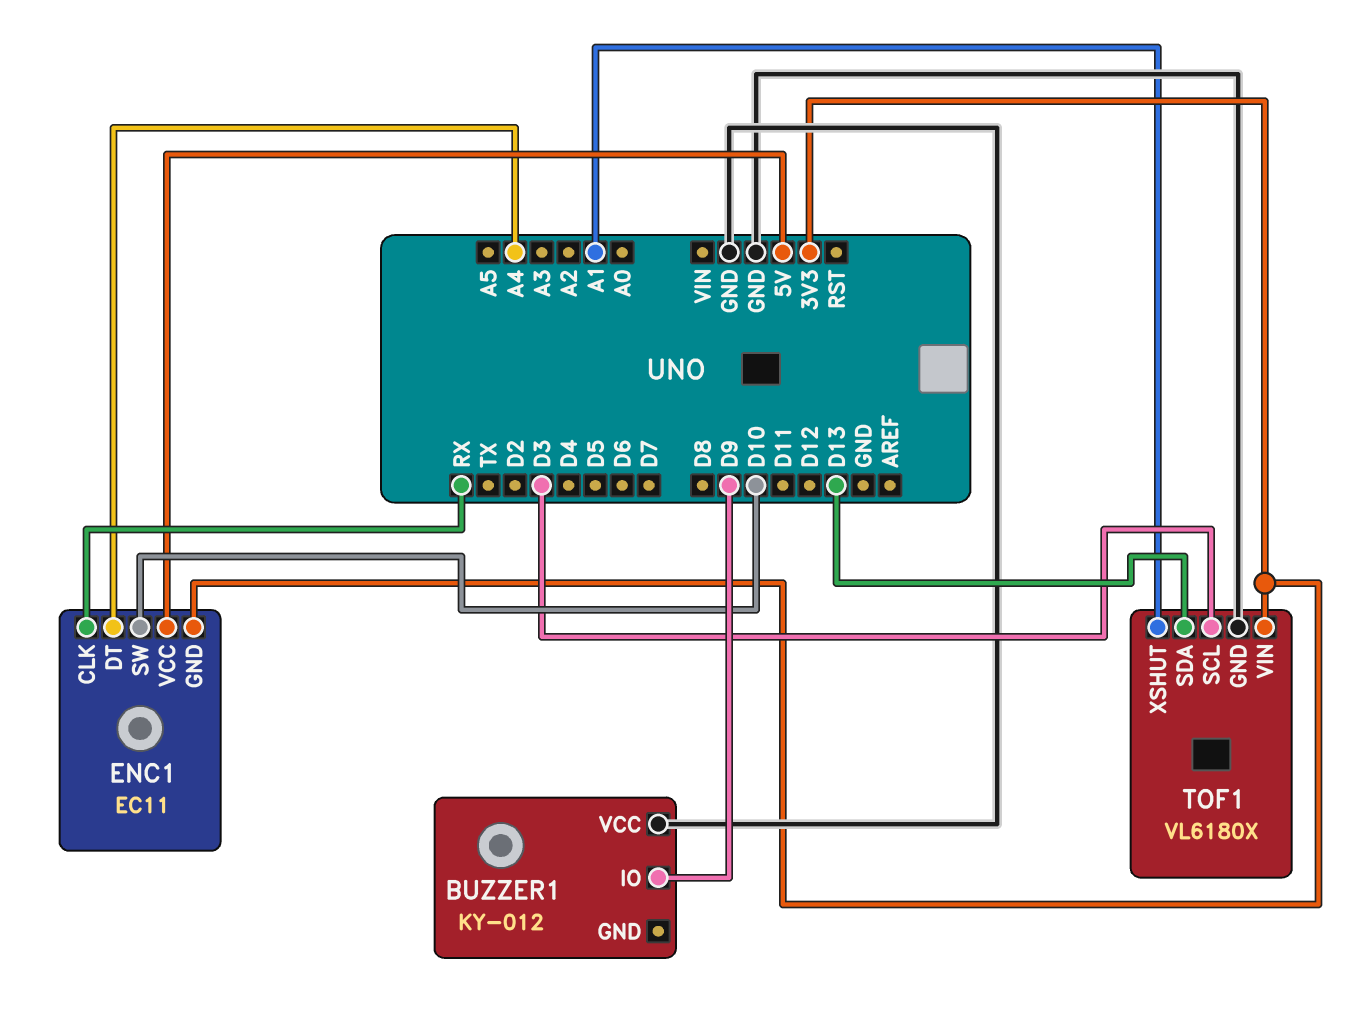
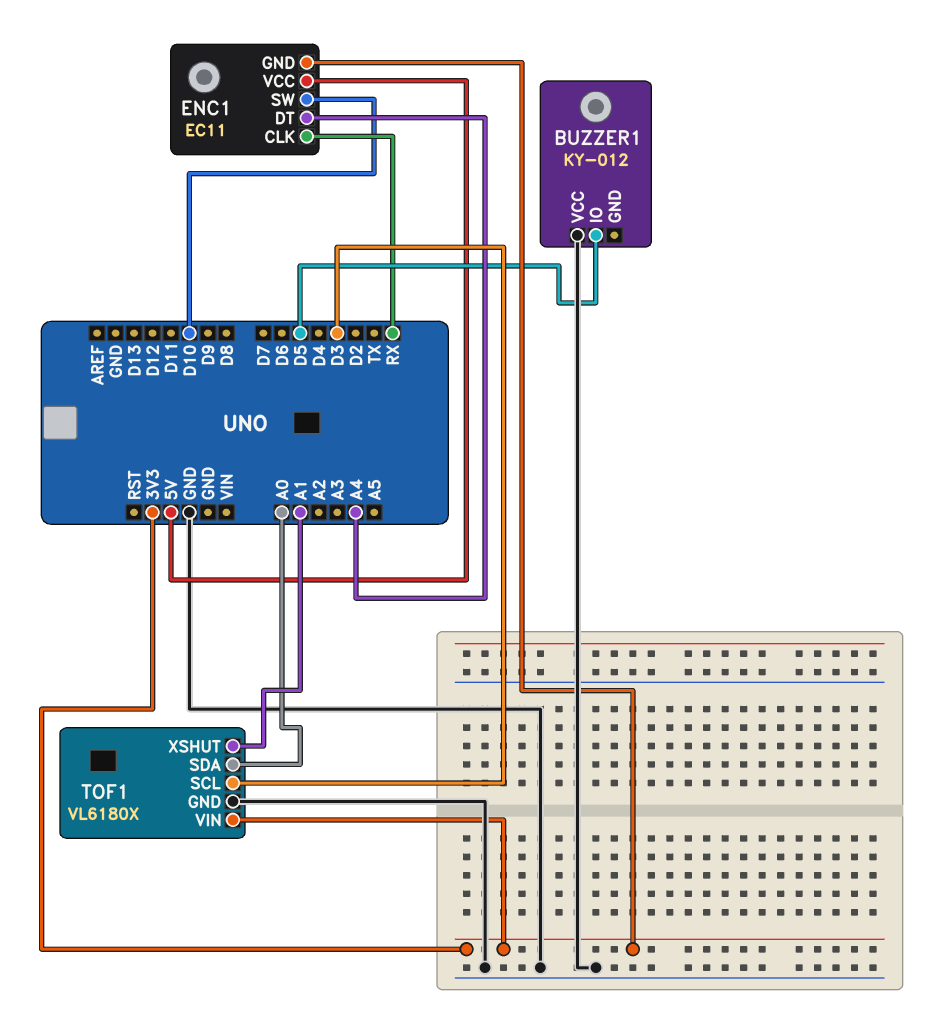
BUZZER1 pin IO: D9 -> D5
TOF1 pin SDA: D13 -> A0

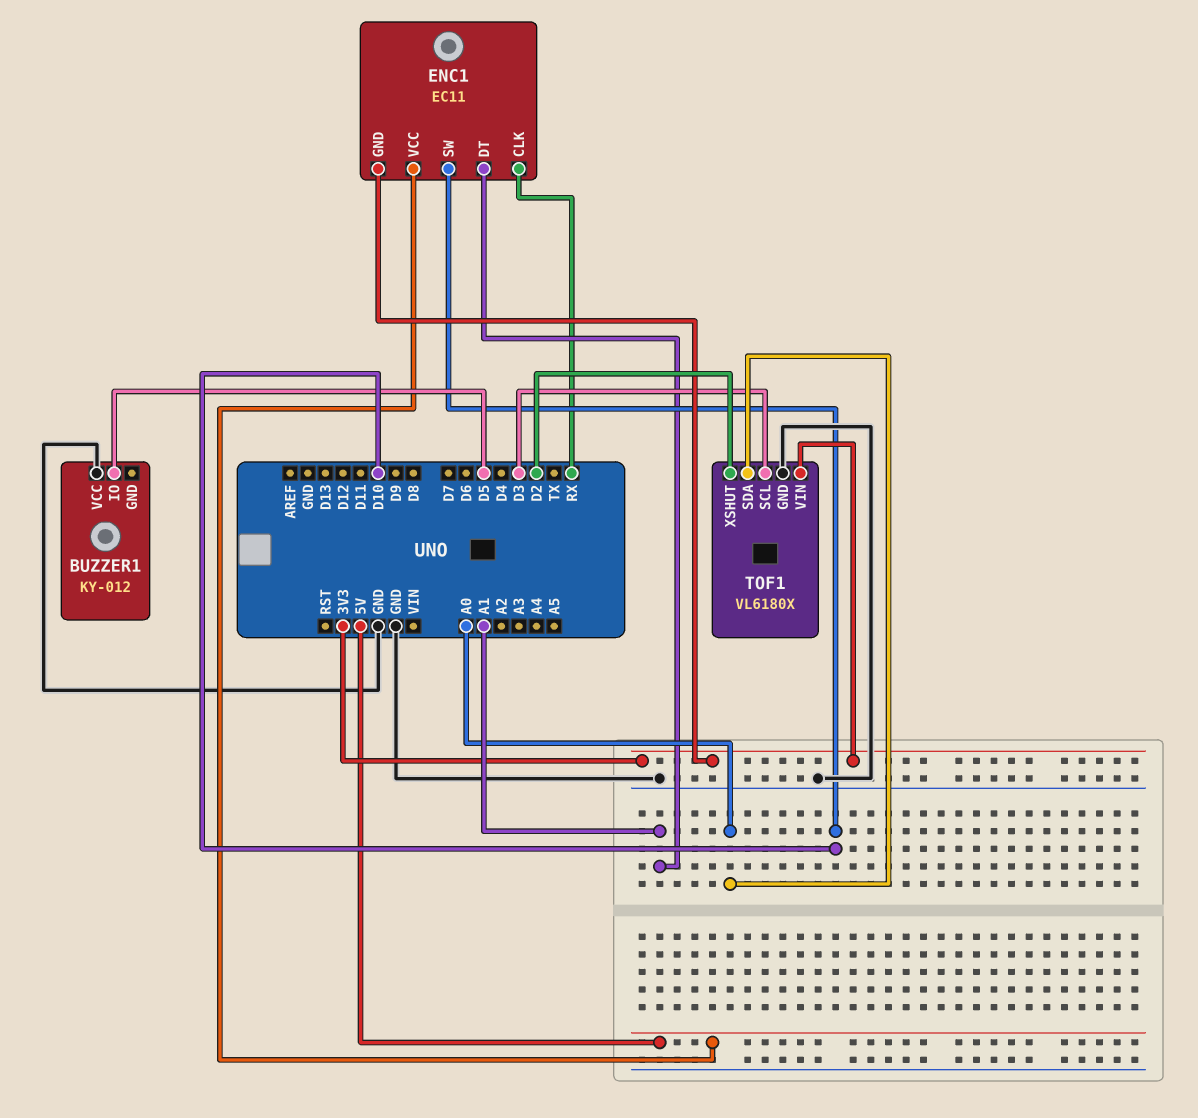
ENC1 pin DT: A4 -> A1
TOF1 pin XSHUT: A1 -> D2

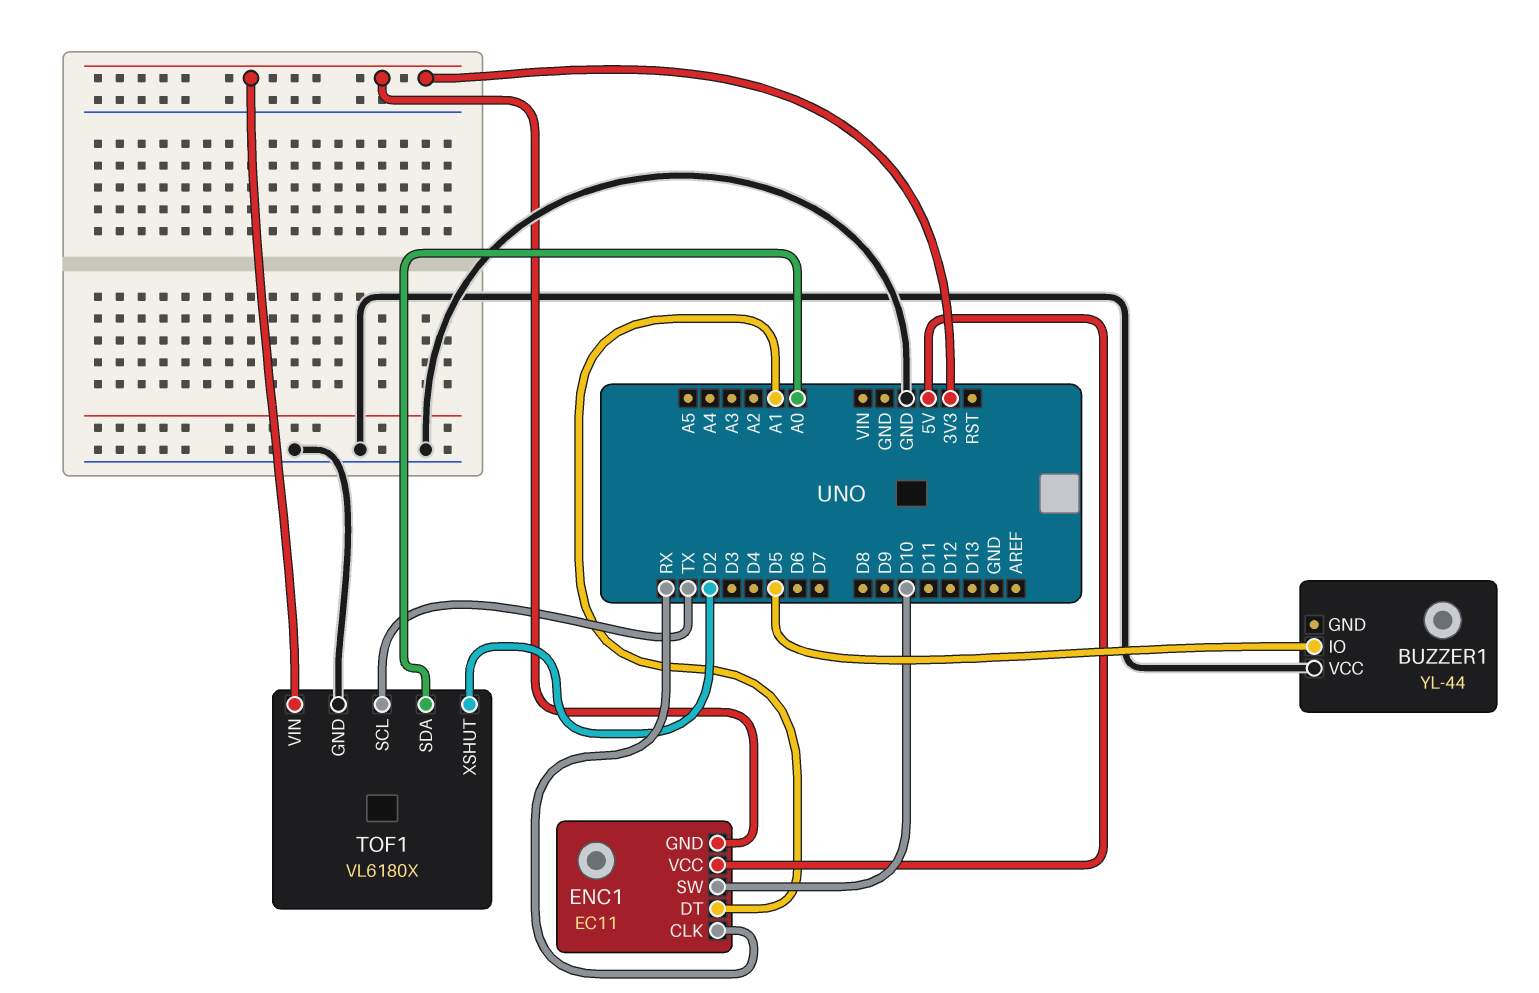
BUZZER1: KY-012 -> YL-44
TOF1 pin SCL: D3 -> TX

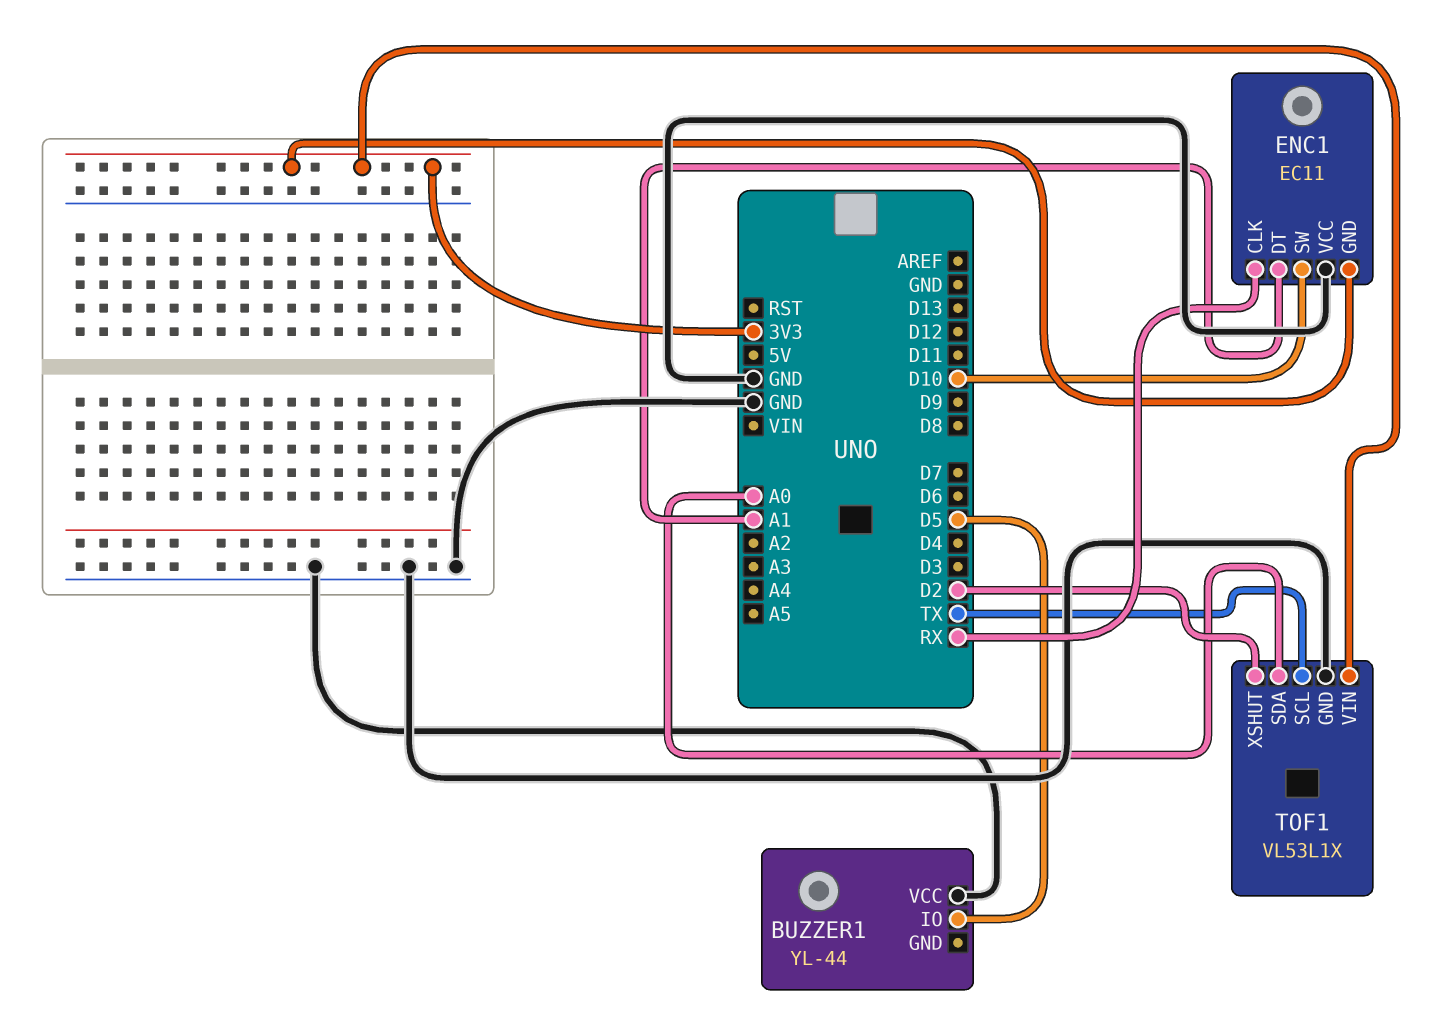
ENC1 pin VCC: 5V -> GND
TOF1: VL6180X -> VL53L1X

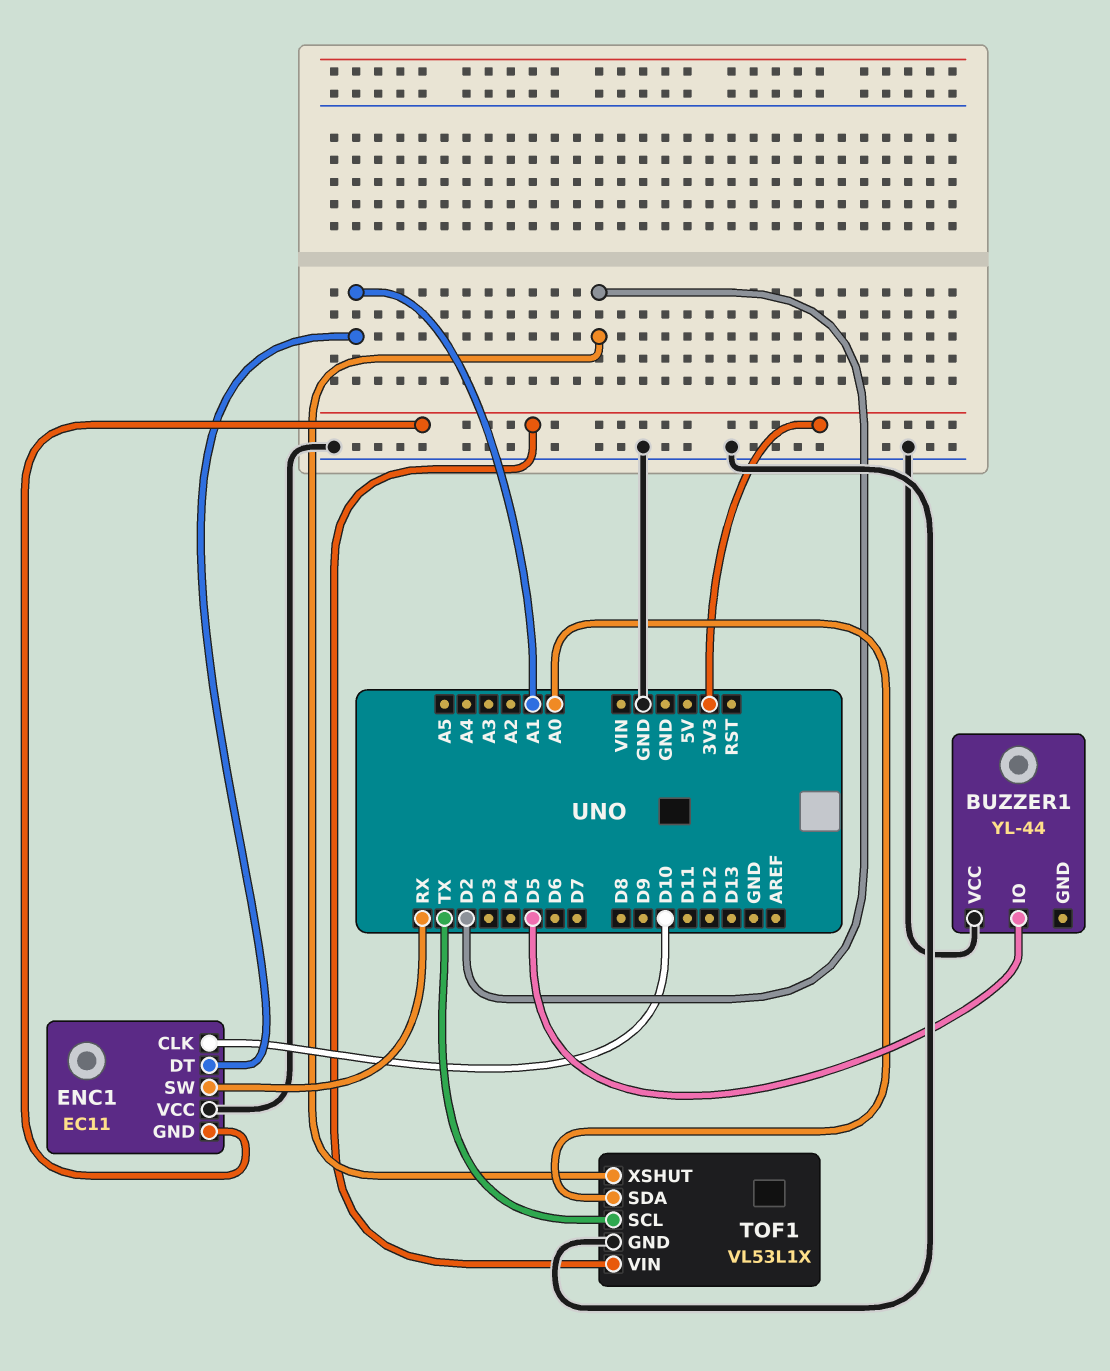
ENC1 pin CLK: RX -> D10
ENC1 pin SW: D10 -> RX

